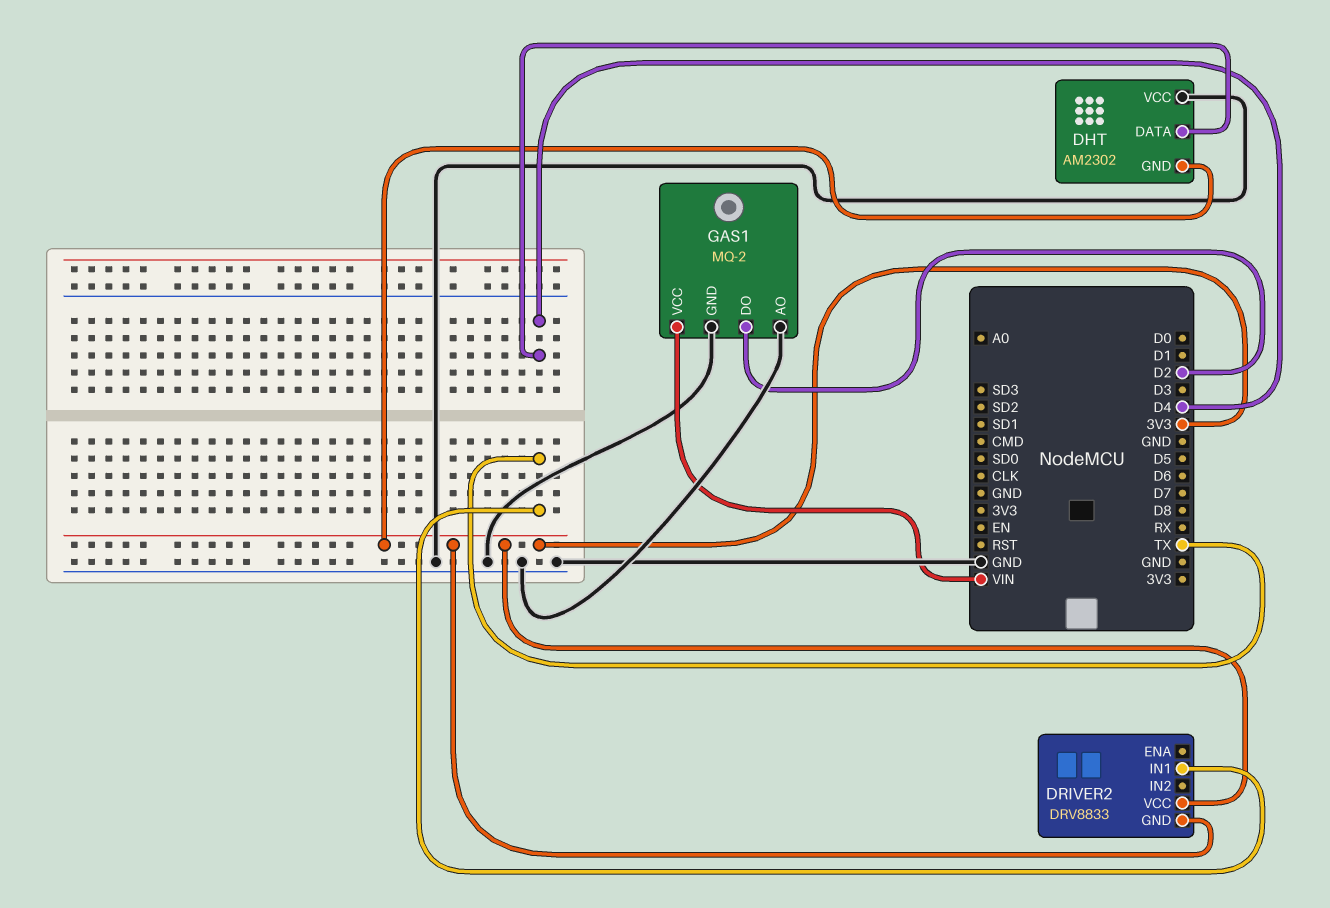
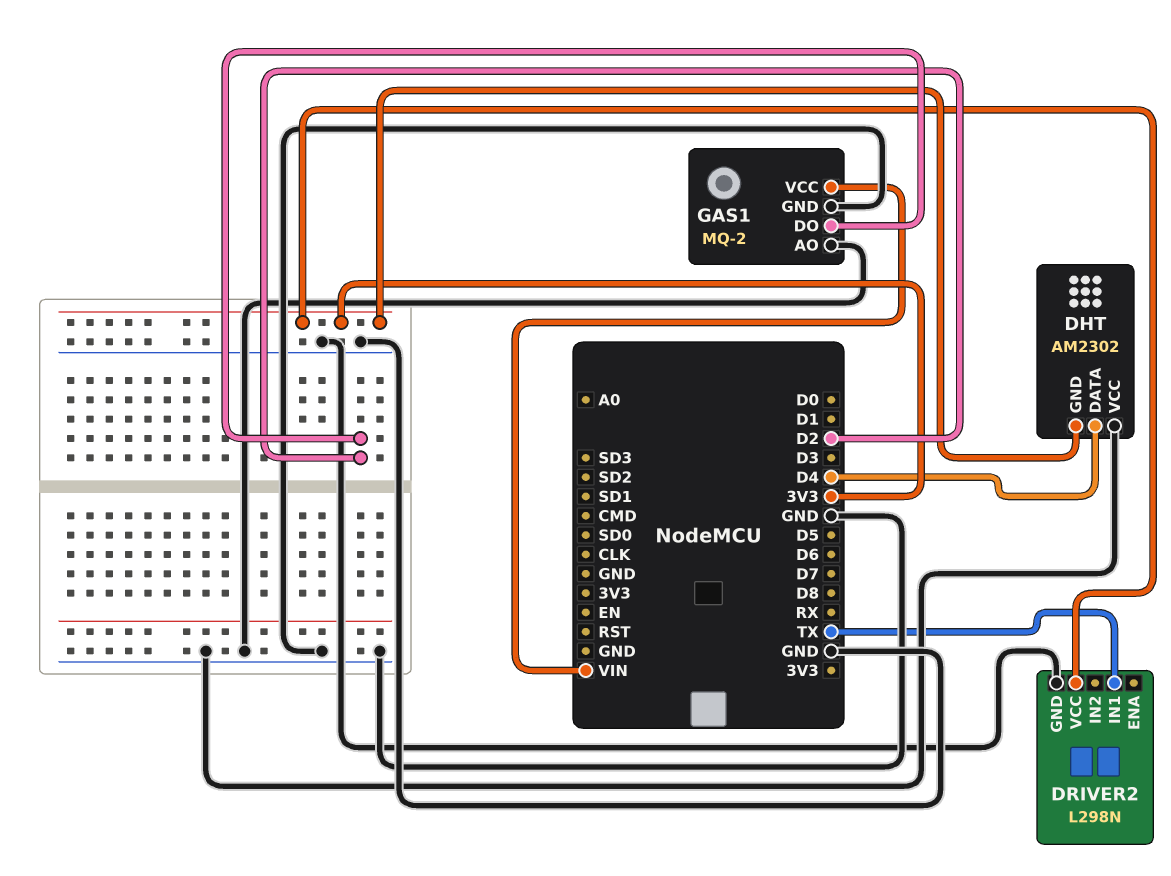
DRIVER2: DRV8833 -> L298N
DRIVER2 pin GND: 3V3 -> GND

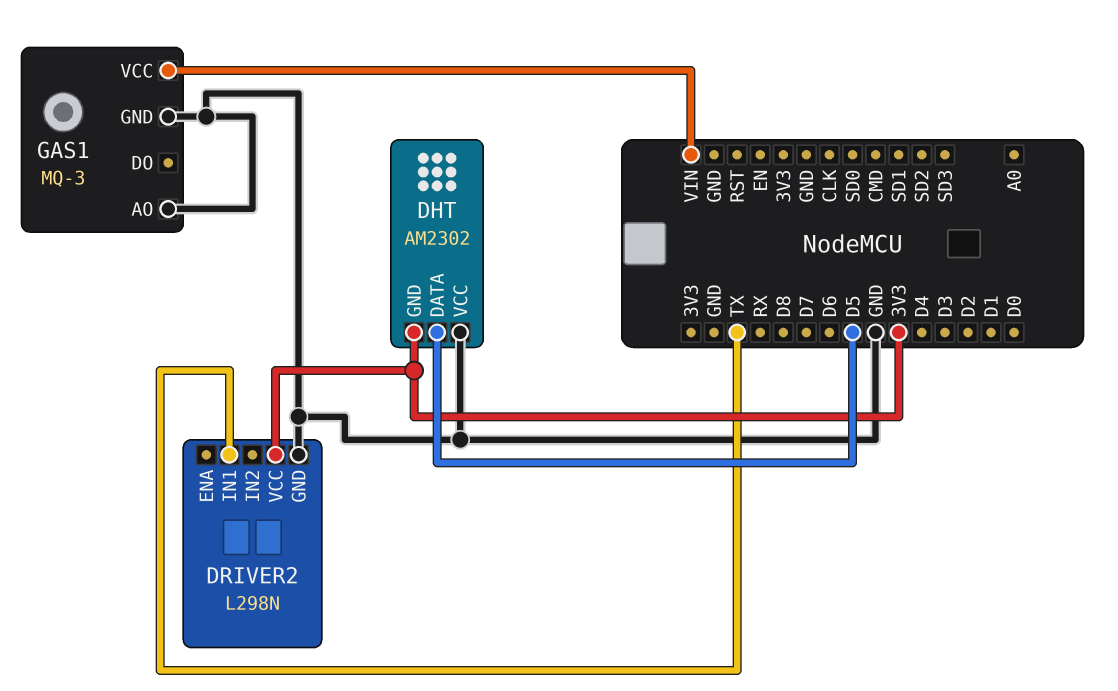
DHT pin DATA: D4 -> D5
GAS1: MQ-2 -> MQ-3
GAS1 pin DO: D2 -> none

